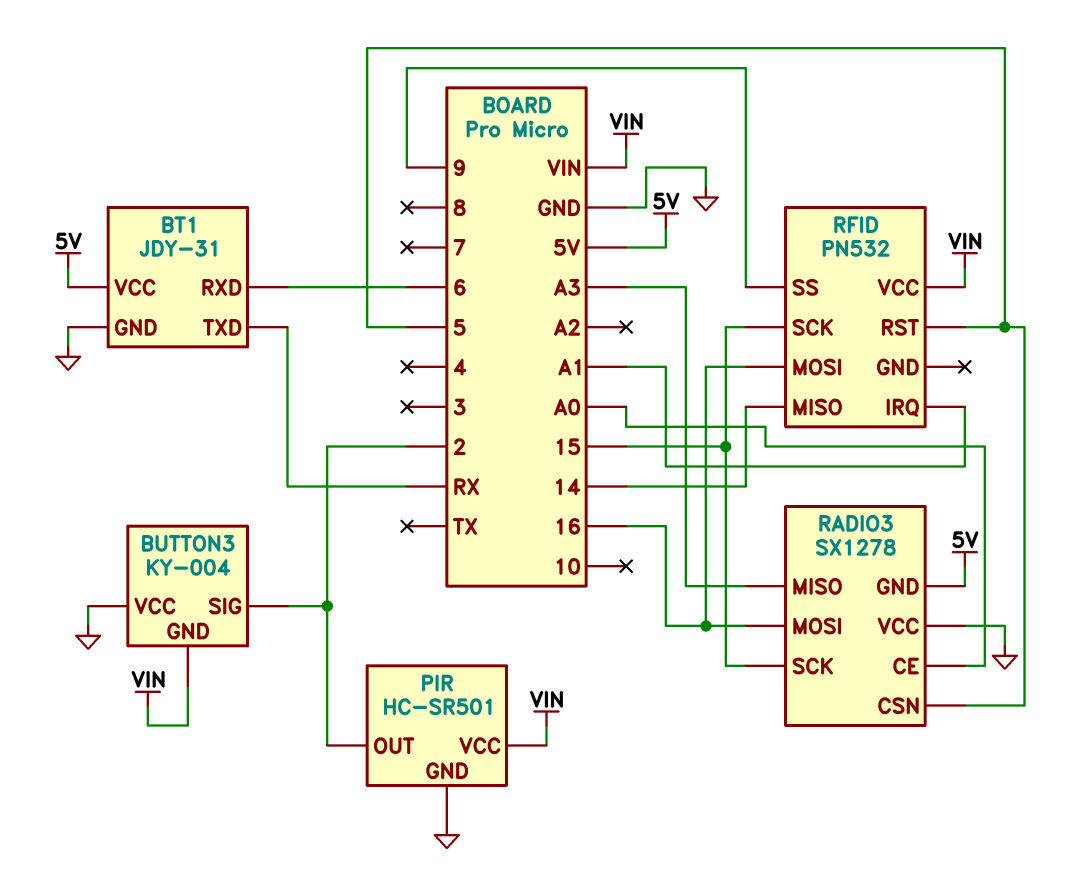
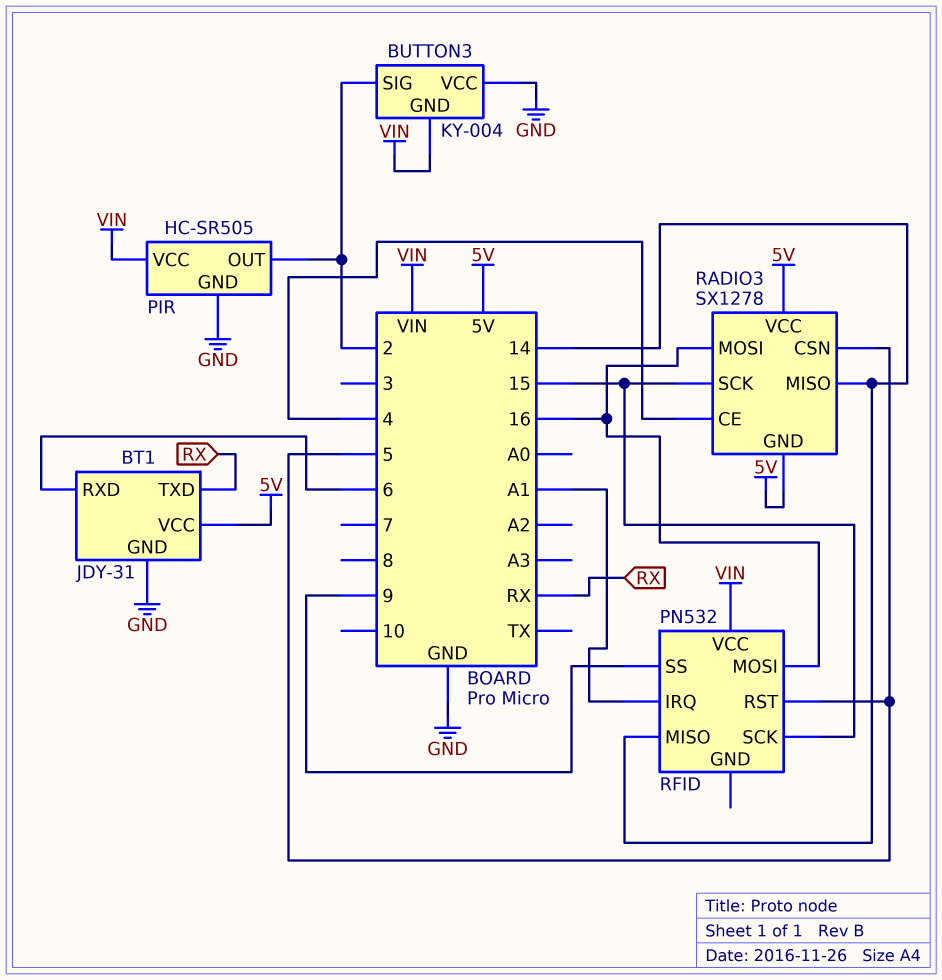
PIR: HC-SR501 -> HC-SR505
RADIO3 pin CE: A0 -> 4
RADIO3 pin MISO: A3 -> 14
RADIO3 pin VCC: GND -> 5V

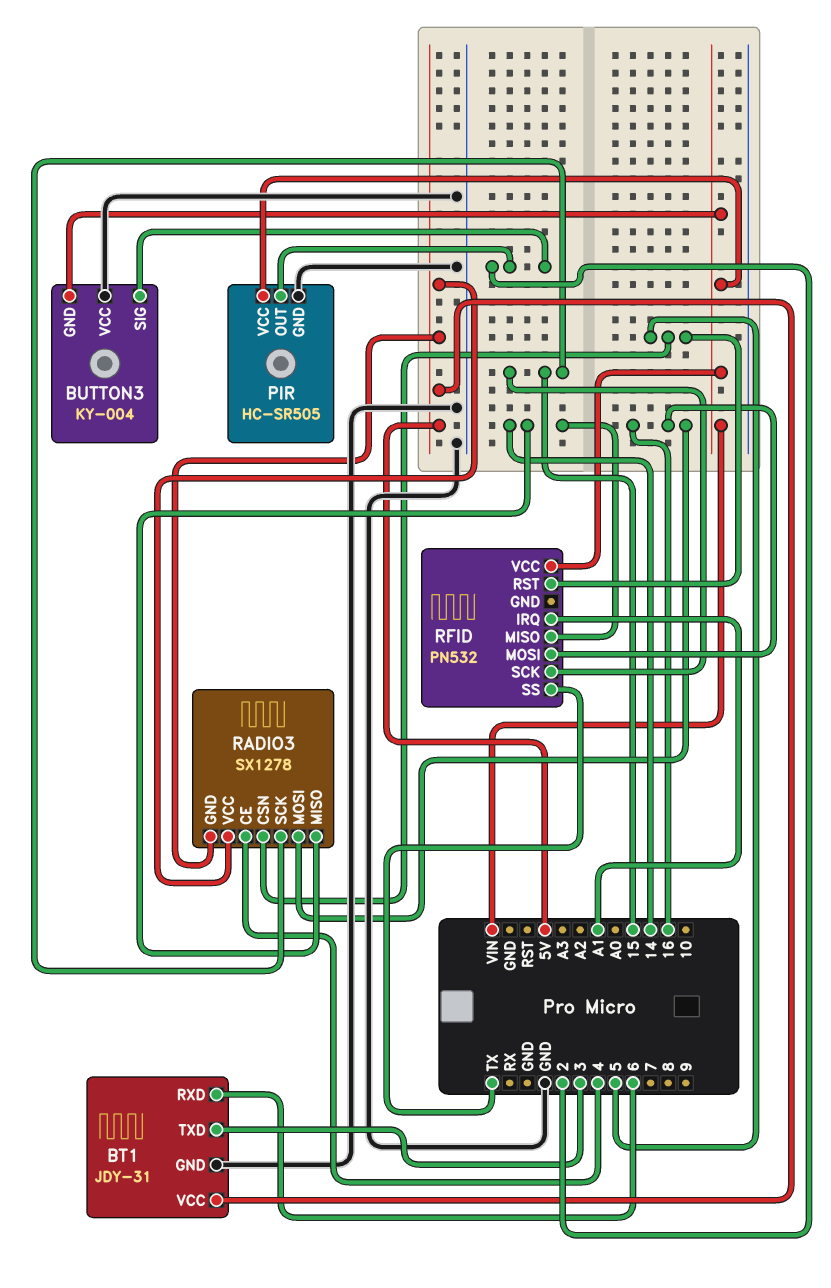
BT1 pin TXD: RX -> 3
RFID pin SS: 9 -> TX

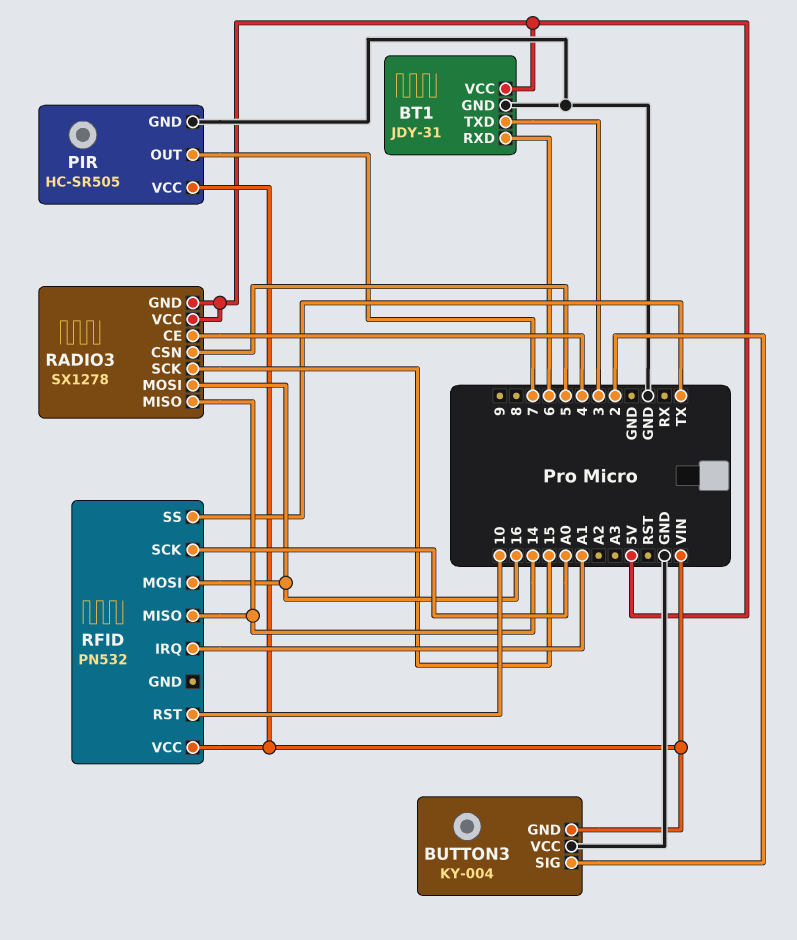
PIR pin OUT: 2 -> 7
RFID pin RST: 5 -> 10
RFID pin SCK: 15 -> A0

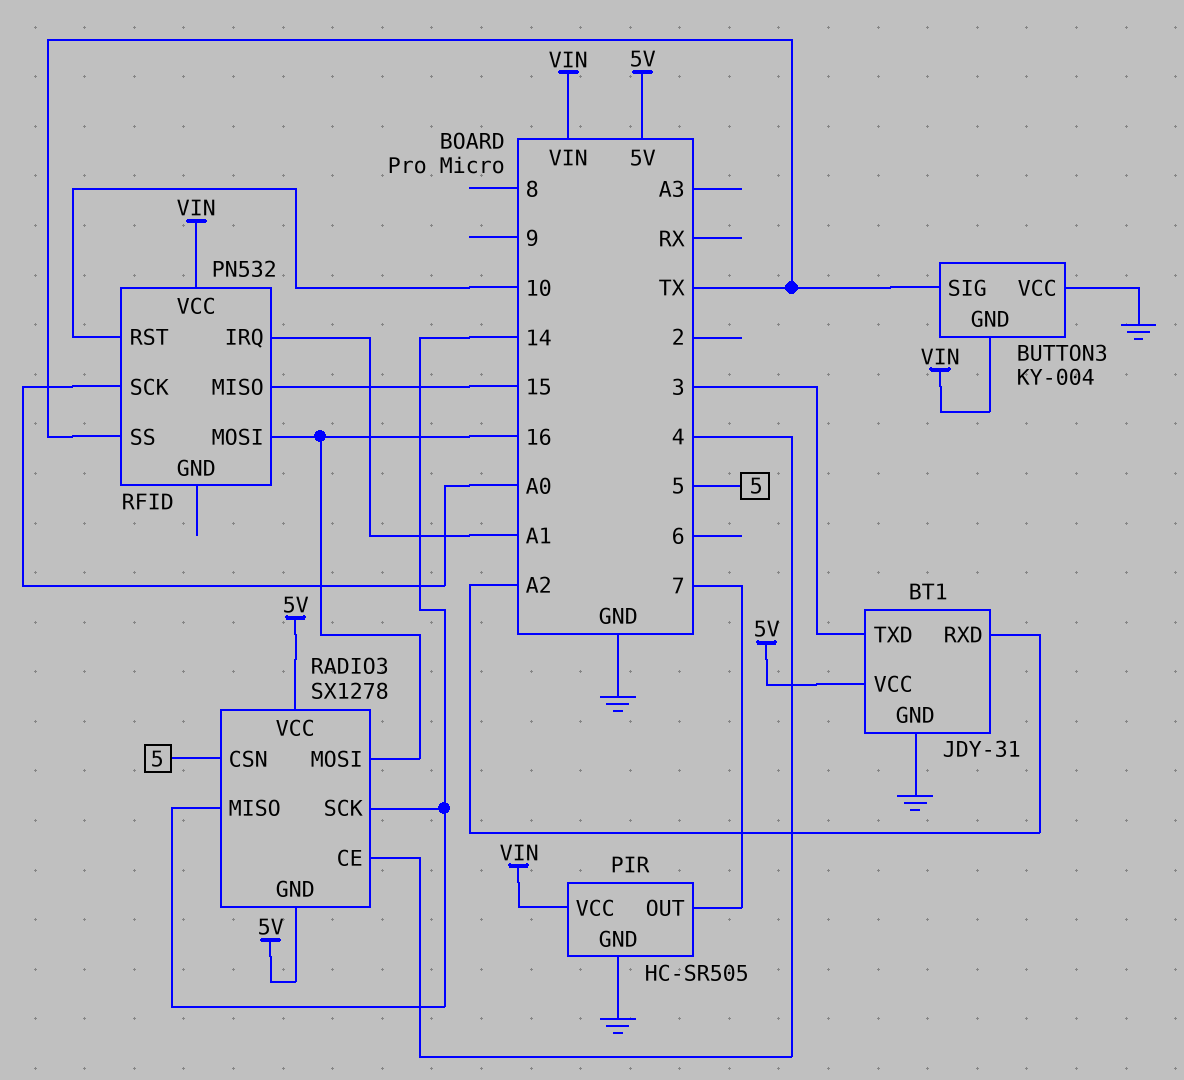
BT1 pin RXD: 6 -> A2
BUTTON3 pin SIG: 2 -> TX
RADIO3 pin SCK: 15 -> 14
RFID pin MISO: 14 -> 15

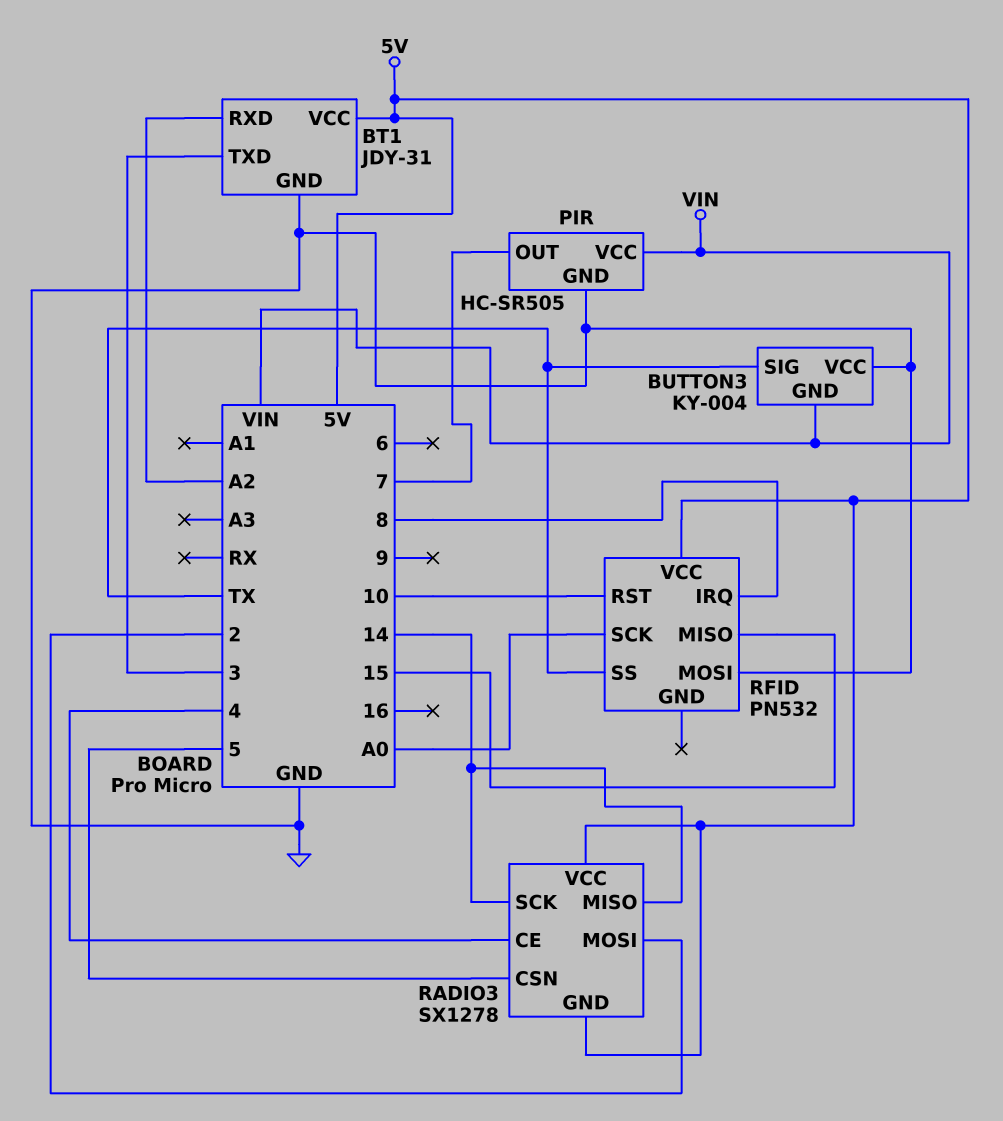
RADIO3 pin MOSI: 16 -> 2
RFID pin IRQ: A1 -> 8
RFID pin MOSI: 16 -> GND
RFID pin VCC: VIN -> 5V

